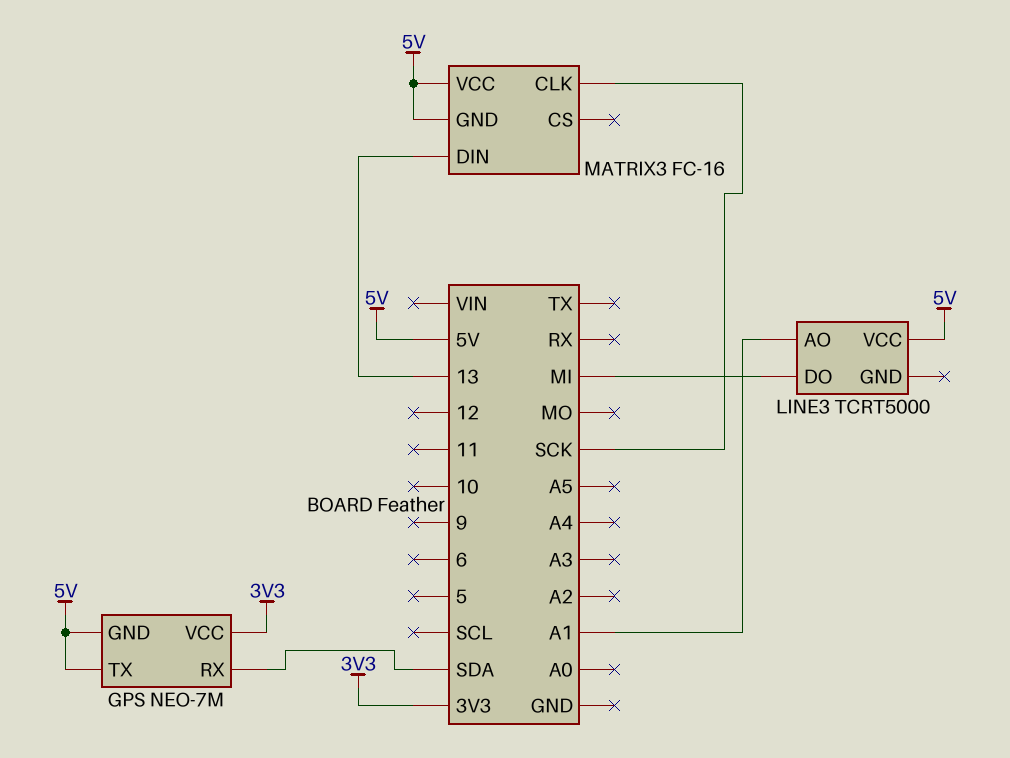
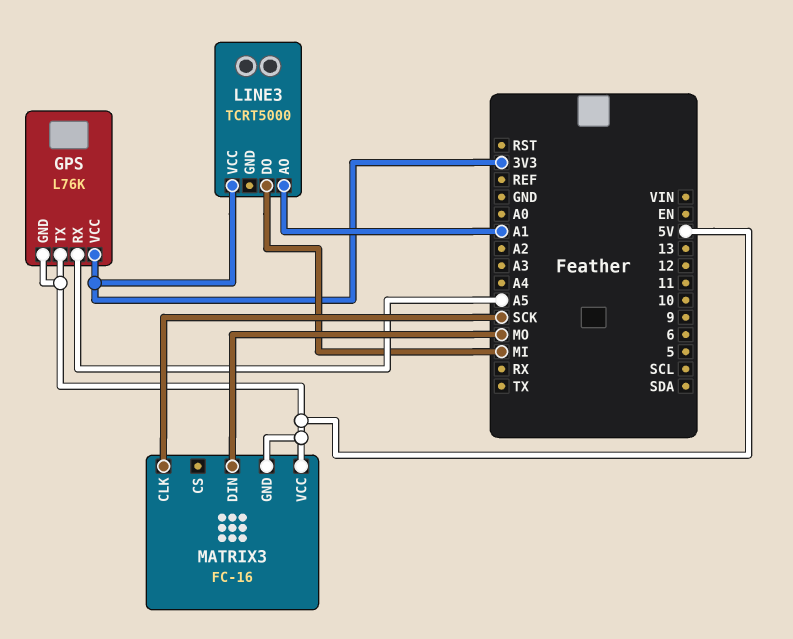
GPS: NEO-7M -> L76K
GPS pin RX: SDA -> A5
LINE3 pin VCC: 5V -> 3V3
MATRIX3 pin DIN: 13 -> MO

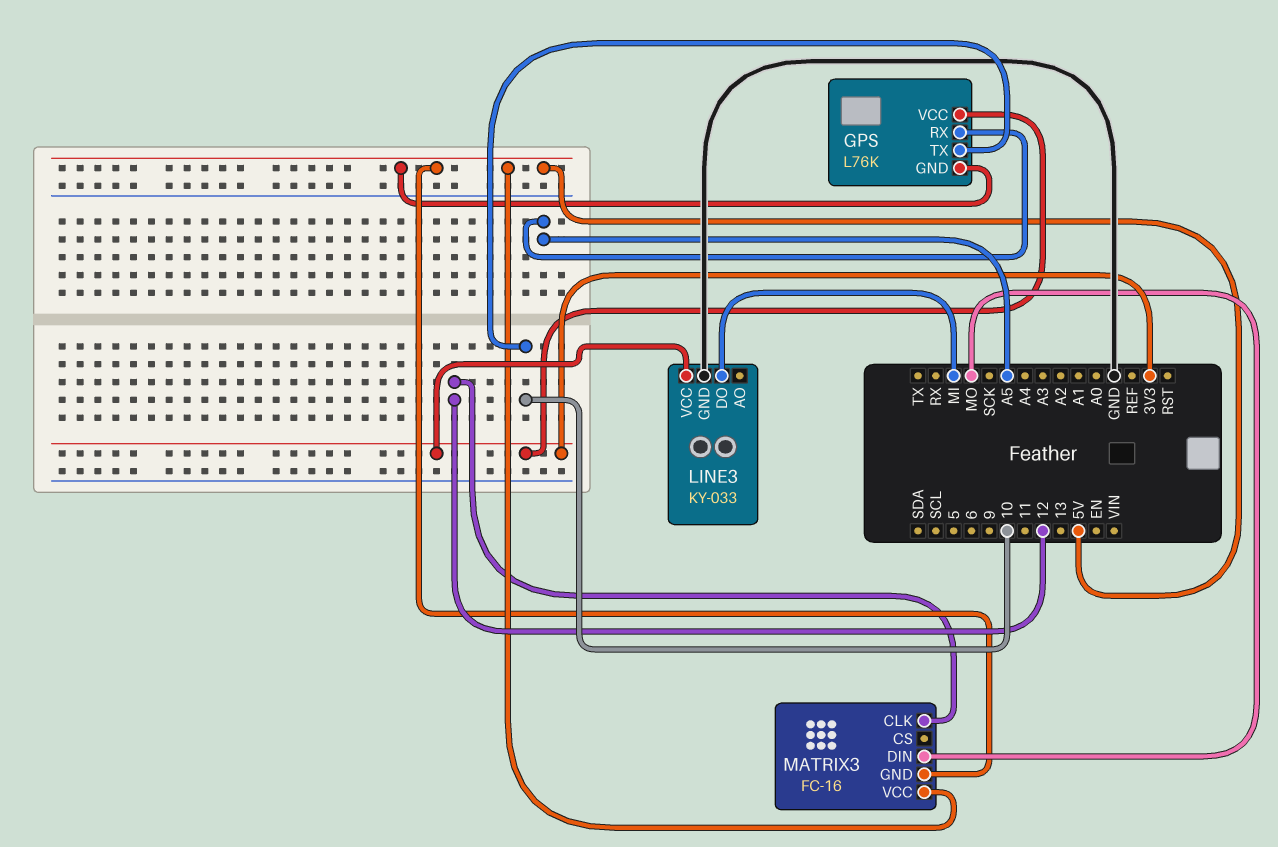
GPS pin TX: 5V -> 10
LINE3: TCRT5000 -> KY-033
LINE3 pin AO: A1 -> none
LINE3 pin GND: none -> GND
MATRIX3 pin CLK: SCK -> 12

